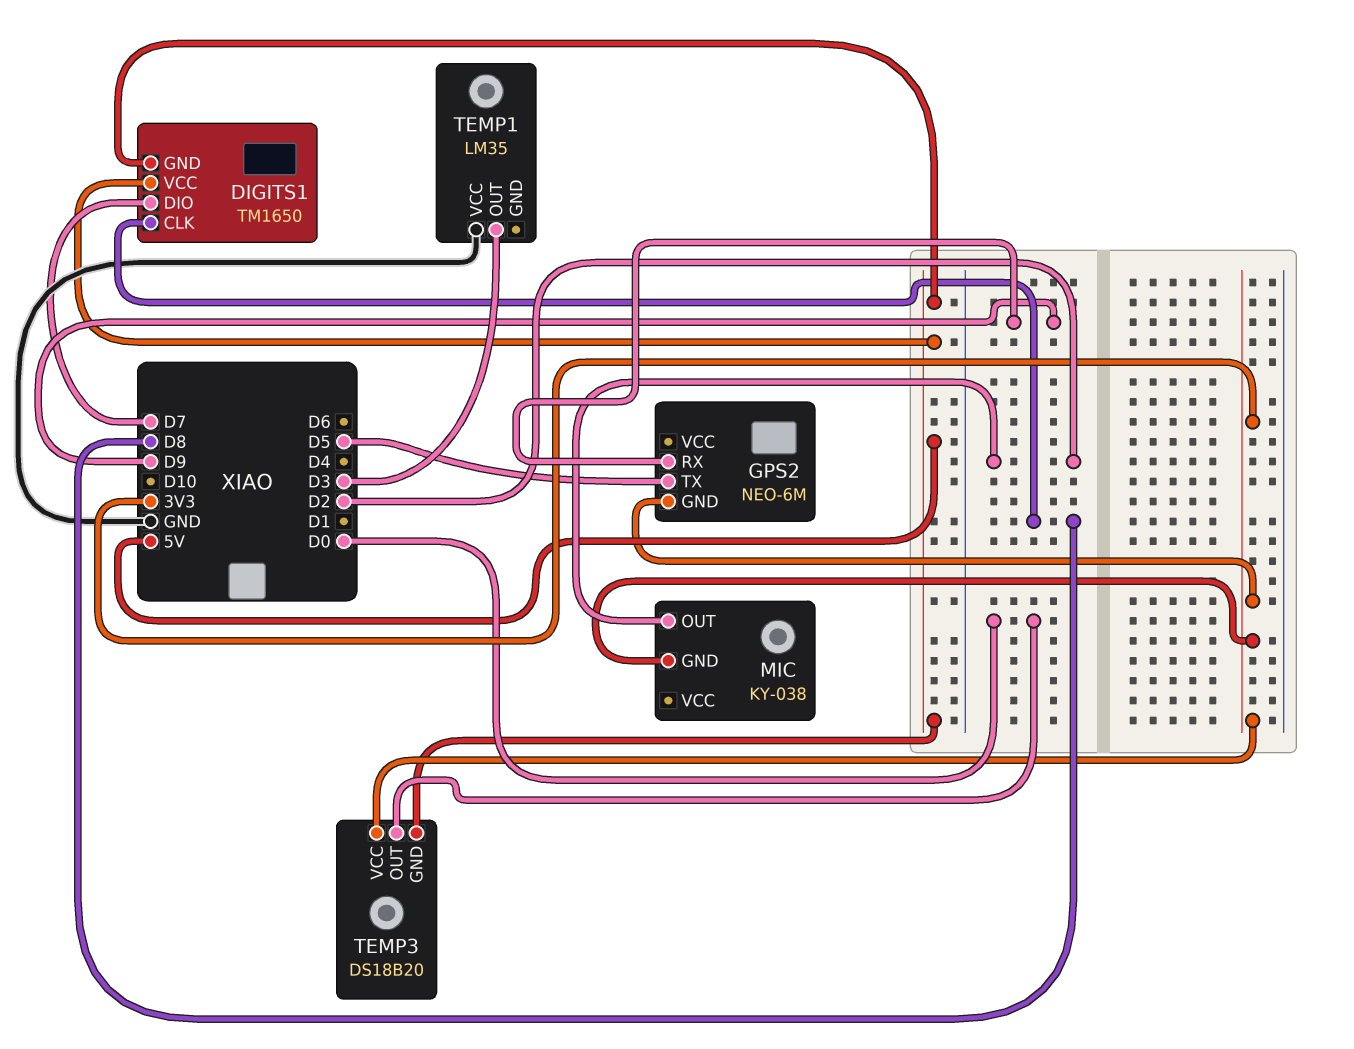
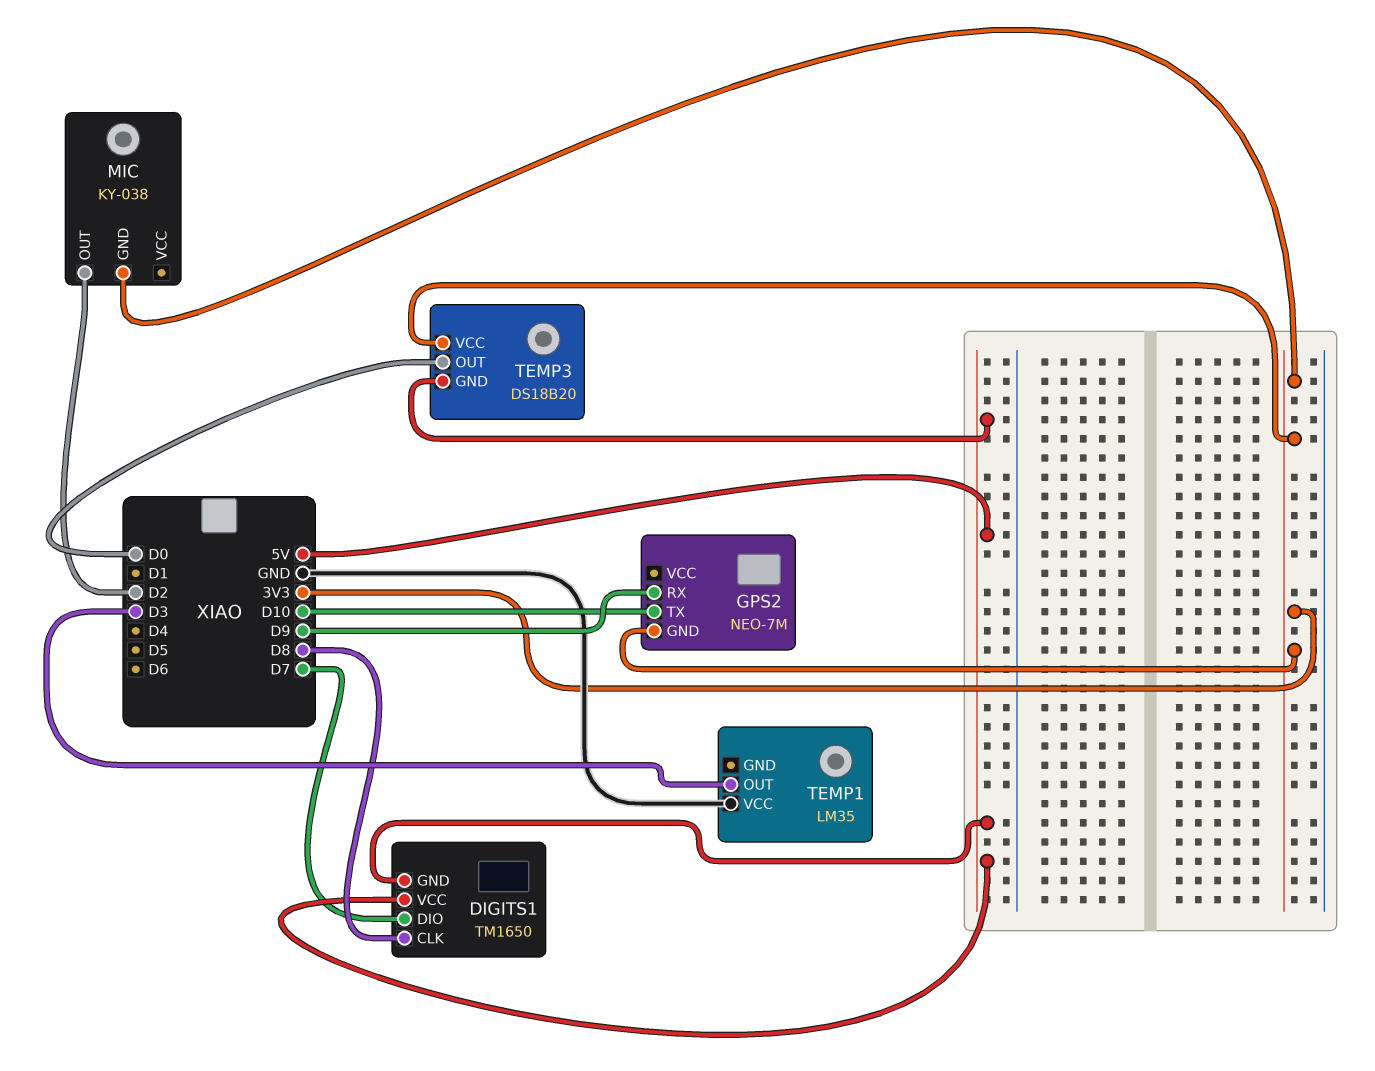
GPS2: NEO-6M -> NEO-7M
GPS2 pin TX: D5 -> D10

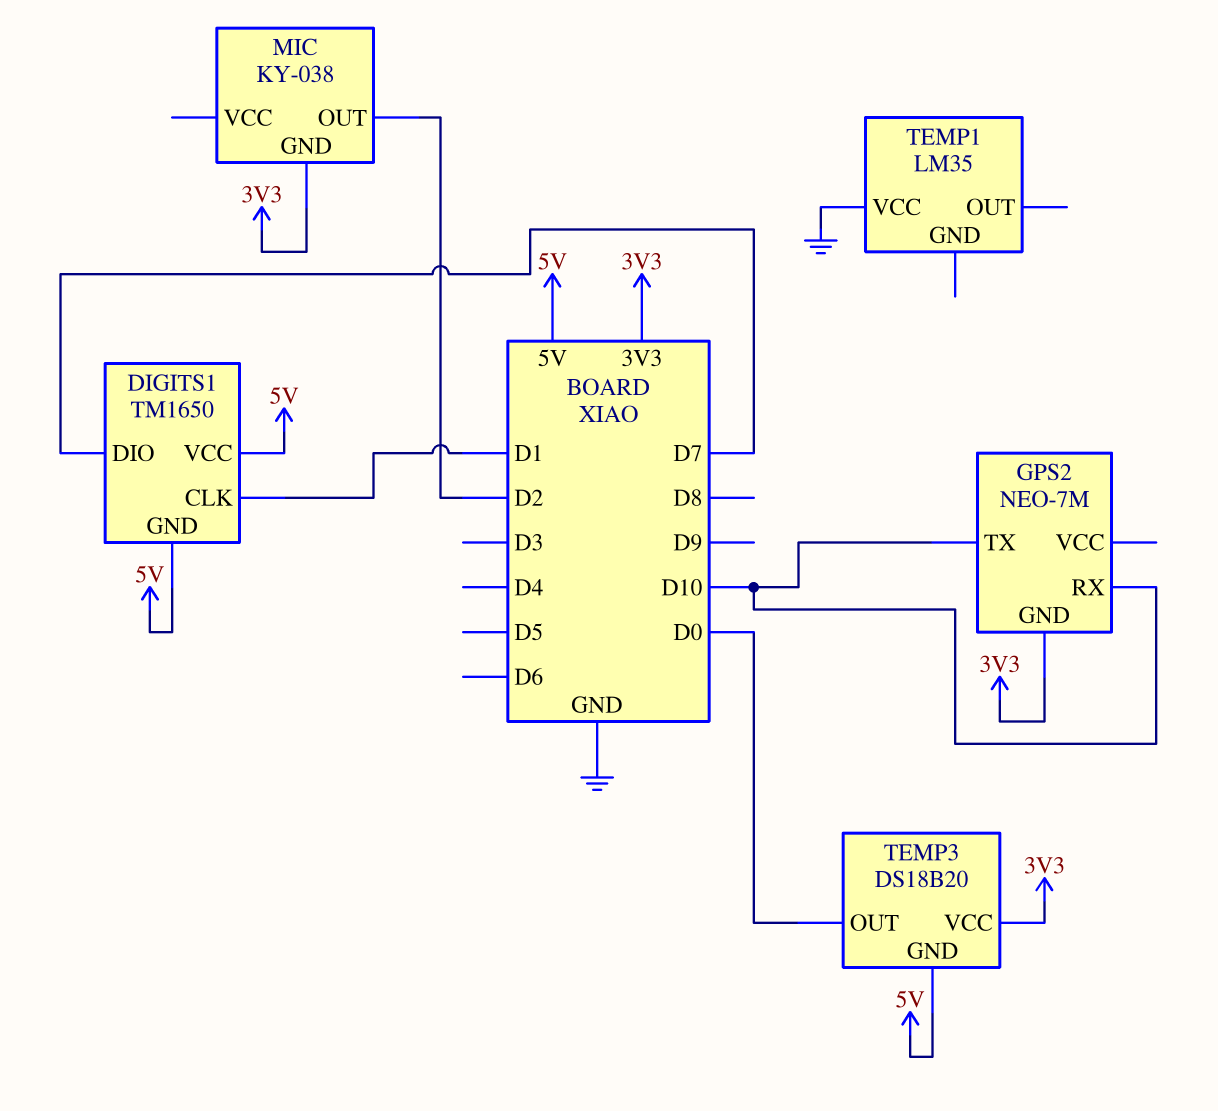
DIGITS1 pin CLK: D8 -> D1
GPS2 pin RX: D9 -> D10
TEMP1 pin OUT: D3 -> none

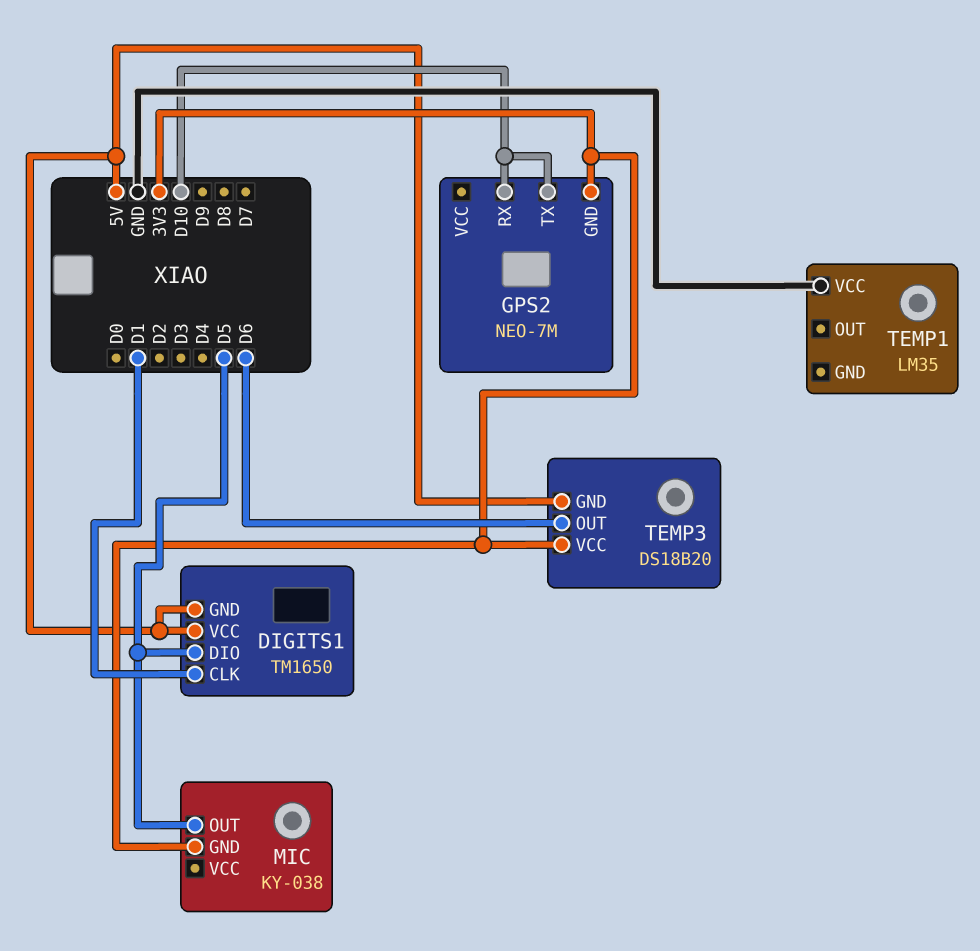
DIGITS1 pin DIO: D7 -> D5
MIC pin OUT: D2 -> D5
TEMP3 pin OUT: D0 -> D6

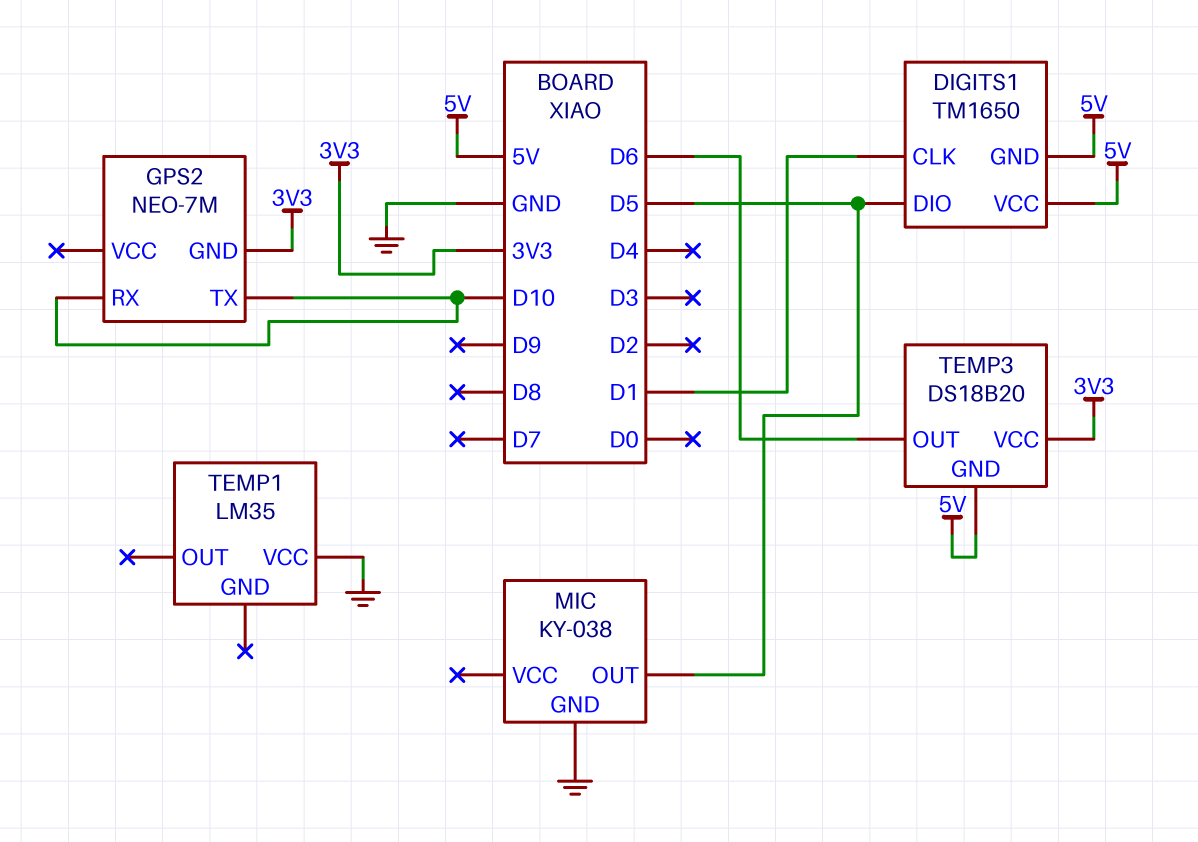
MIC pin GND: 3V3 -> GND

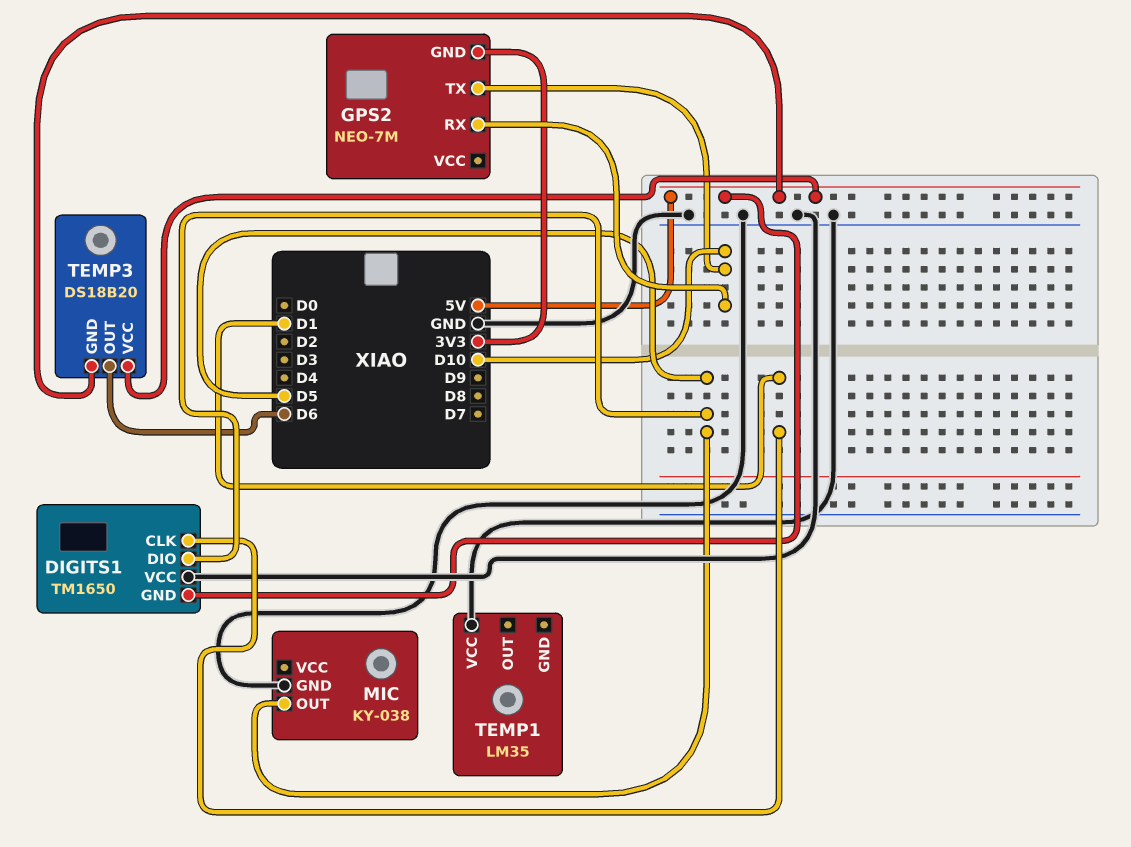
DIGITS1 pin VCC: 5V -> GND
TEMP3 pin VCC: 3V3 -> 5V

